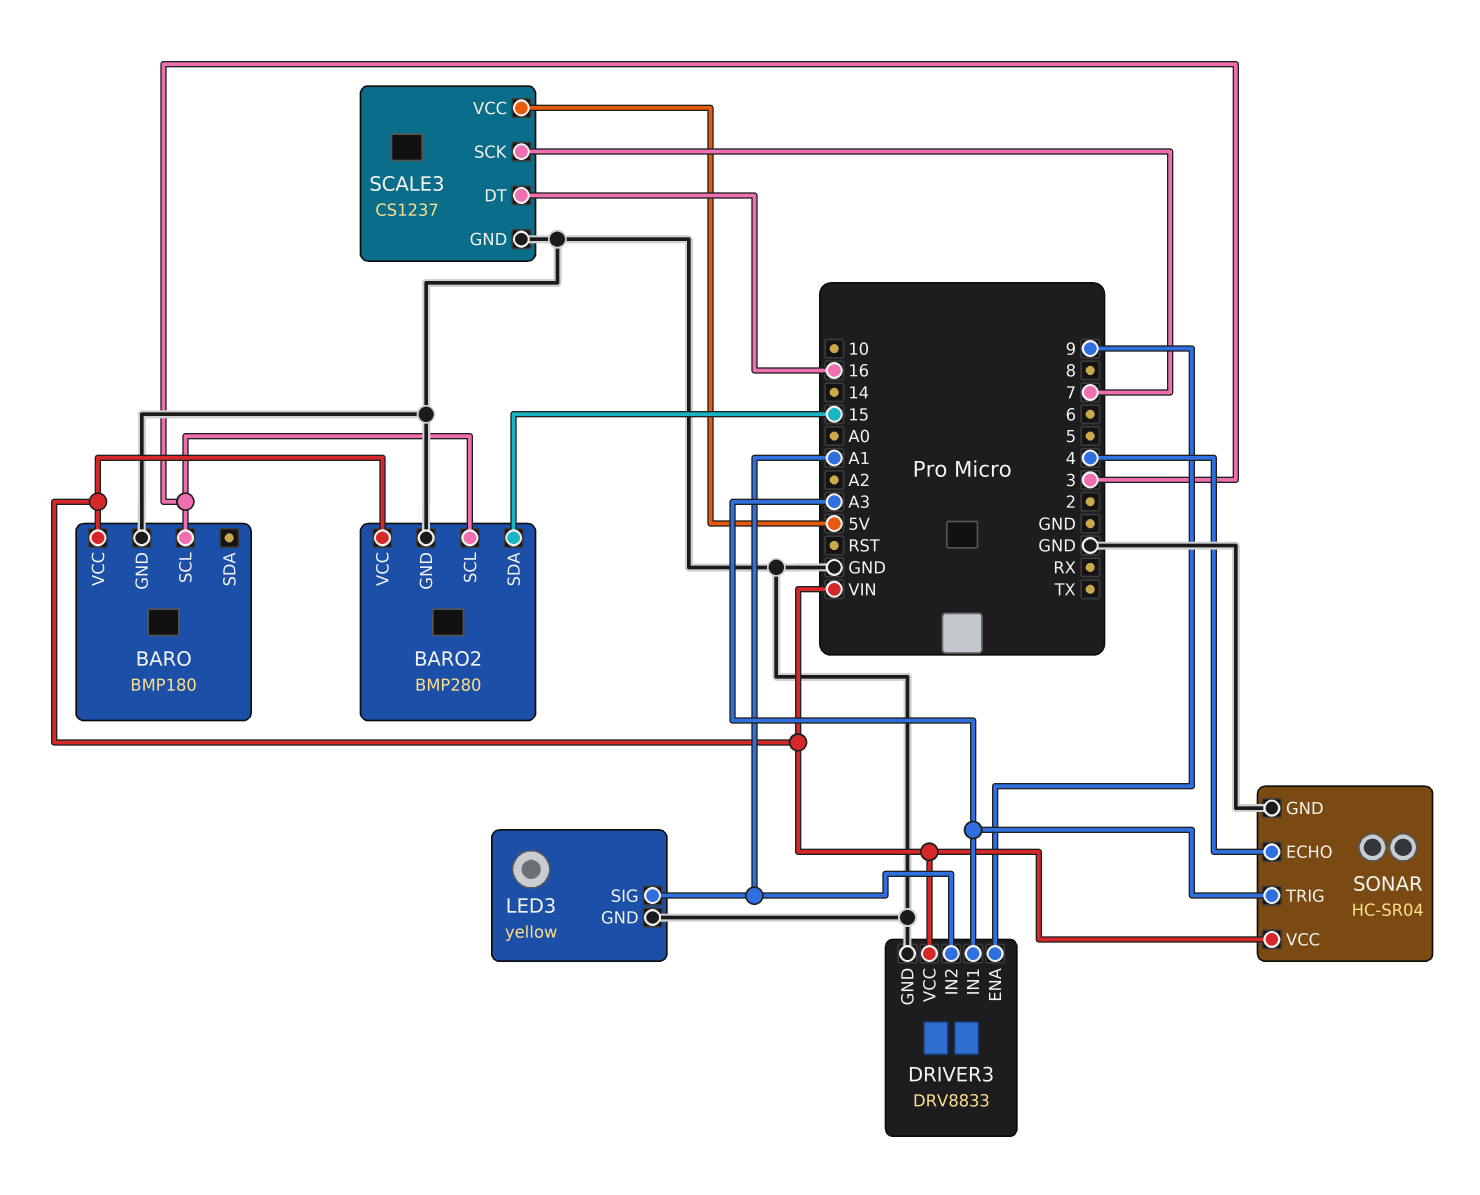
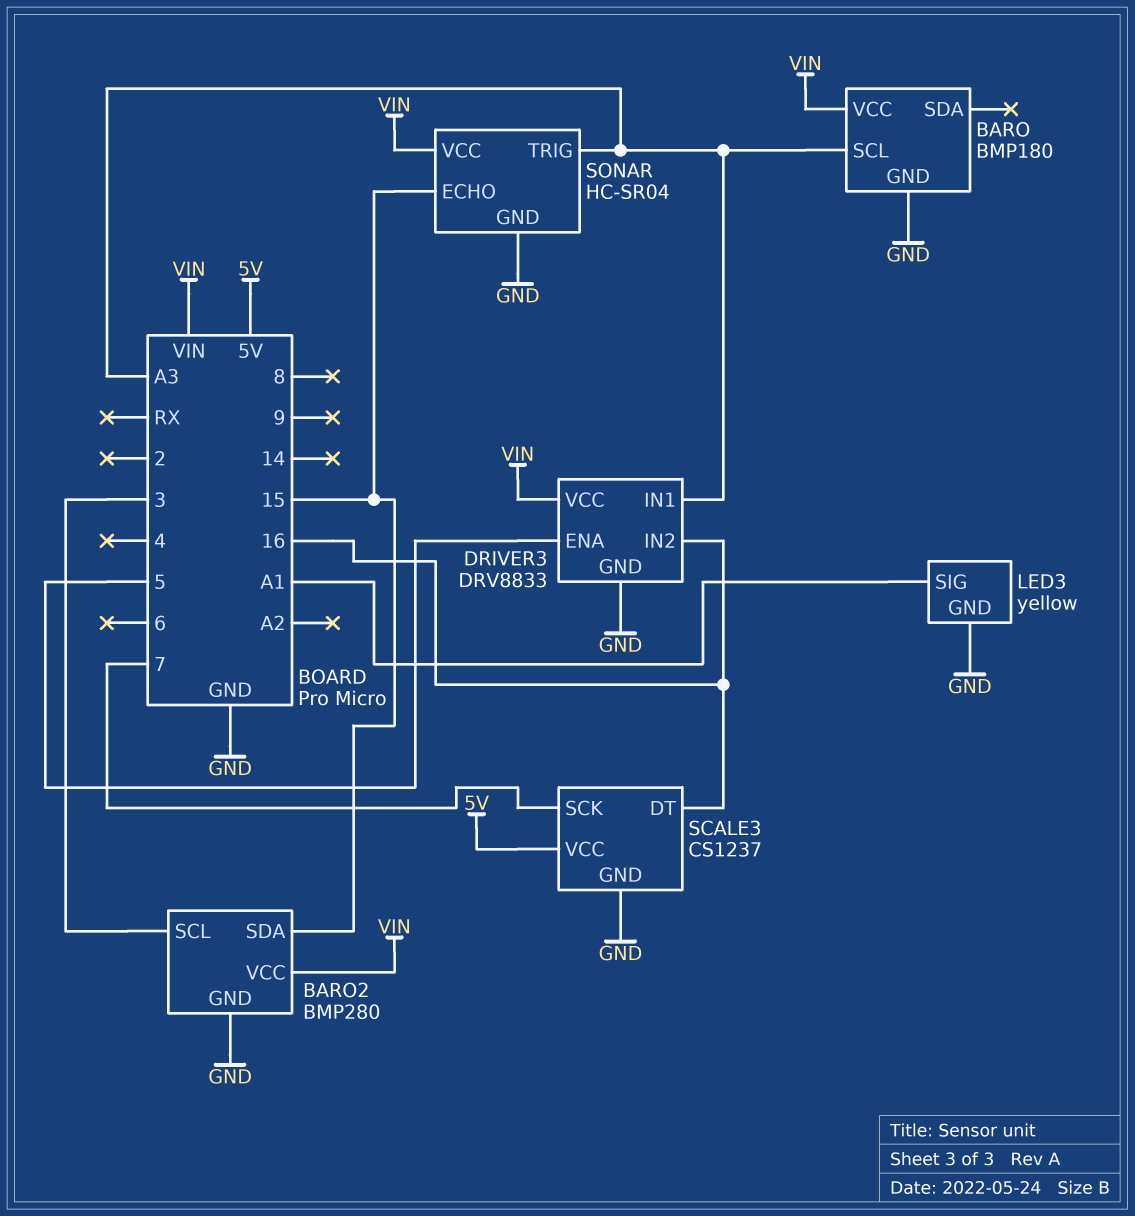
BARO pin SCL: 3 -> A3
DRIVER3 pin ENA: 9 -> 5
DRIVER3 pin IN2: A1 -> 16
SONAR pin ECHO: 4 -> 15

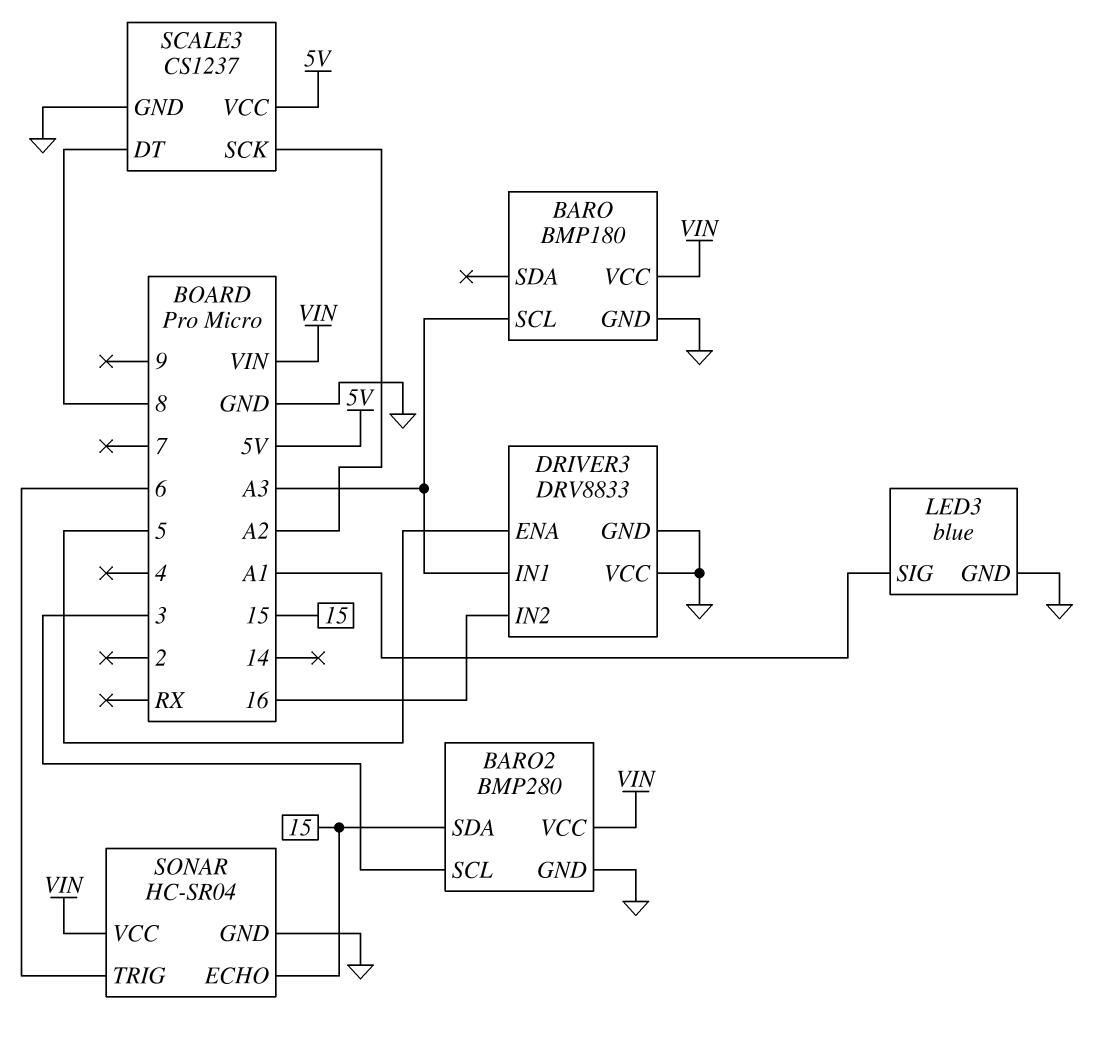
DRIVER3 pin VCC: VIN -> GND
LED3: yellow -> blue
SCALE3 pin DT: 16 -> 8
SCALE3 pin SCK: 7 -> A2
SONAR pin TRIG: A3 -> 6

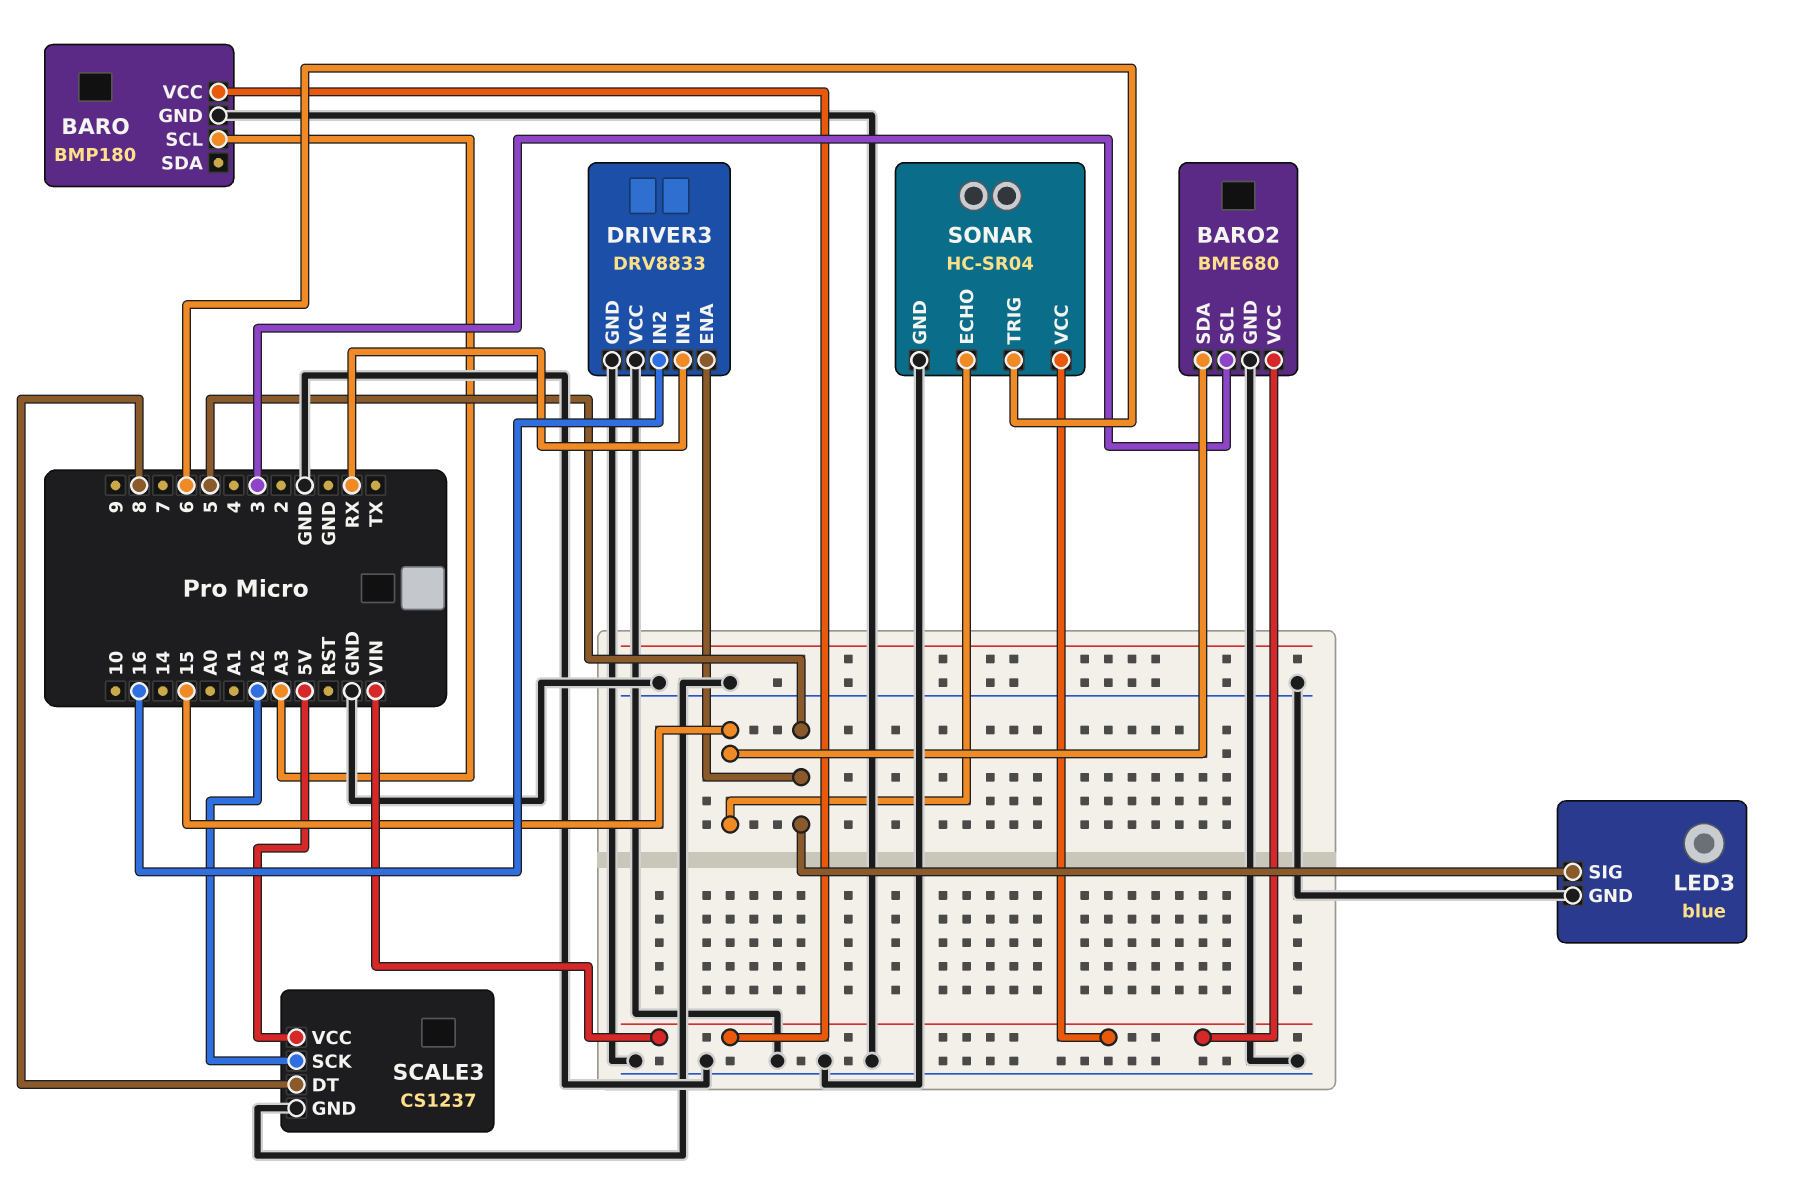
BARO2: BMP280 -> BME680
DRIVER3 pin IN1: A3 -> RX
LED3 pin SIG: A1 -> 5

